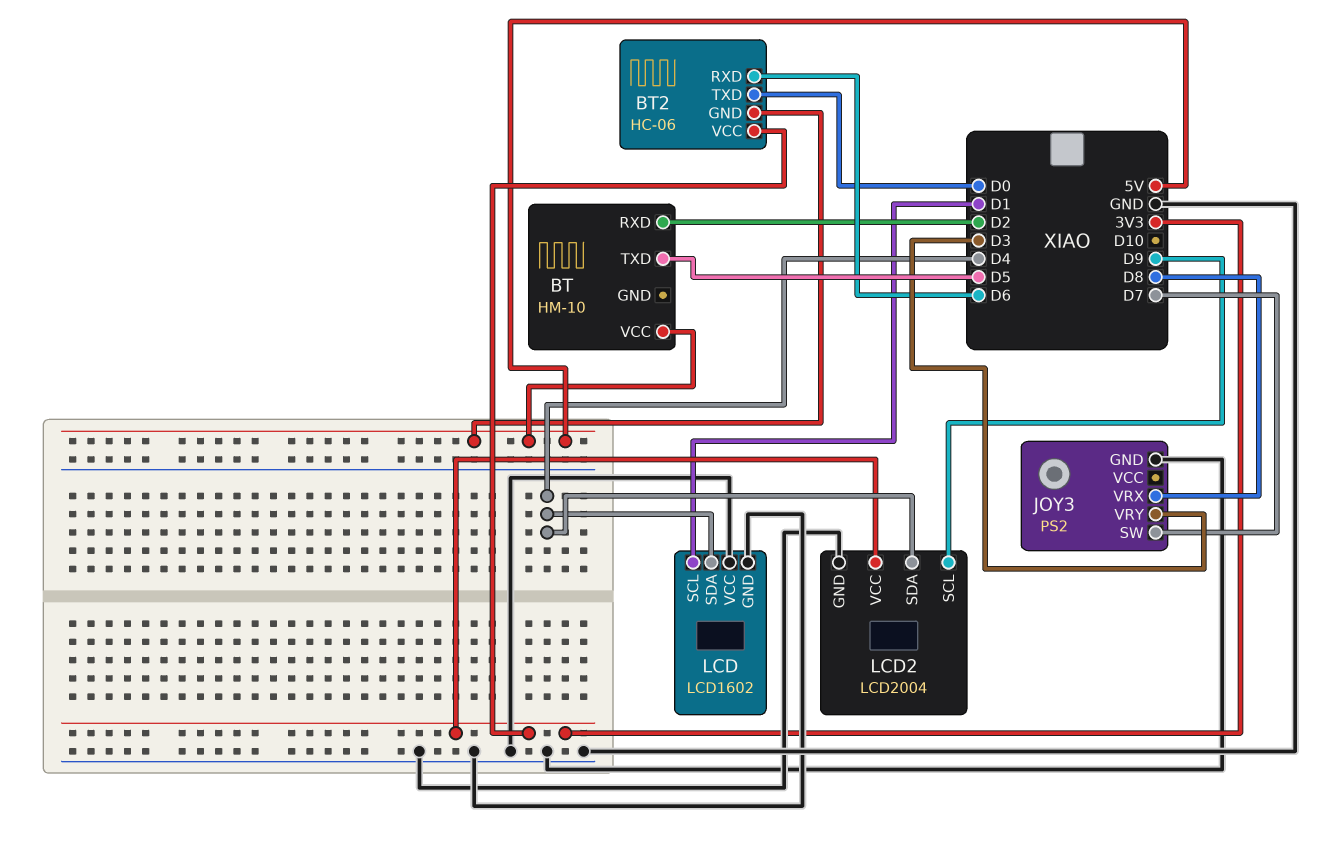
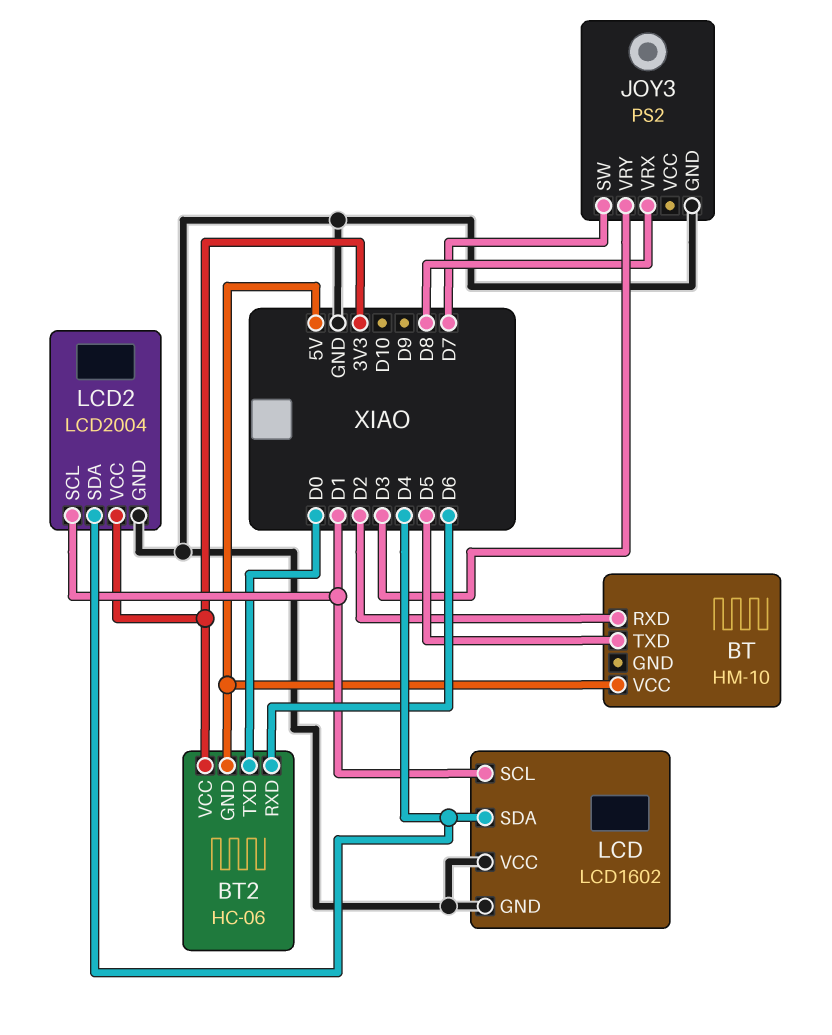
LCD2 pin SCL: D9 -> D1

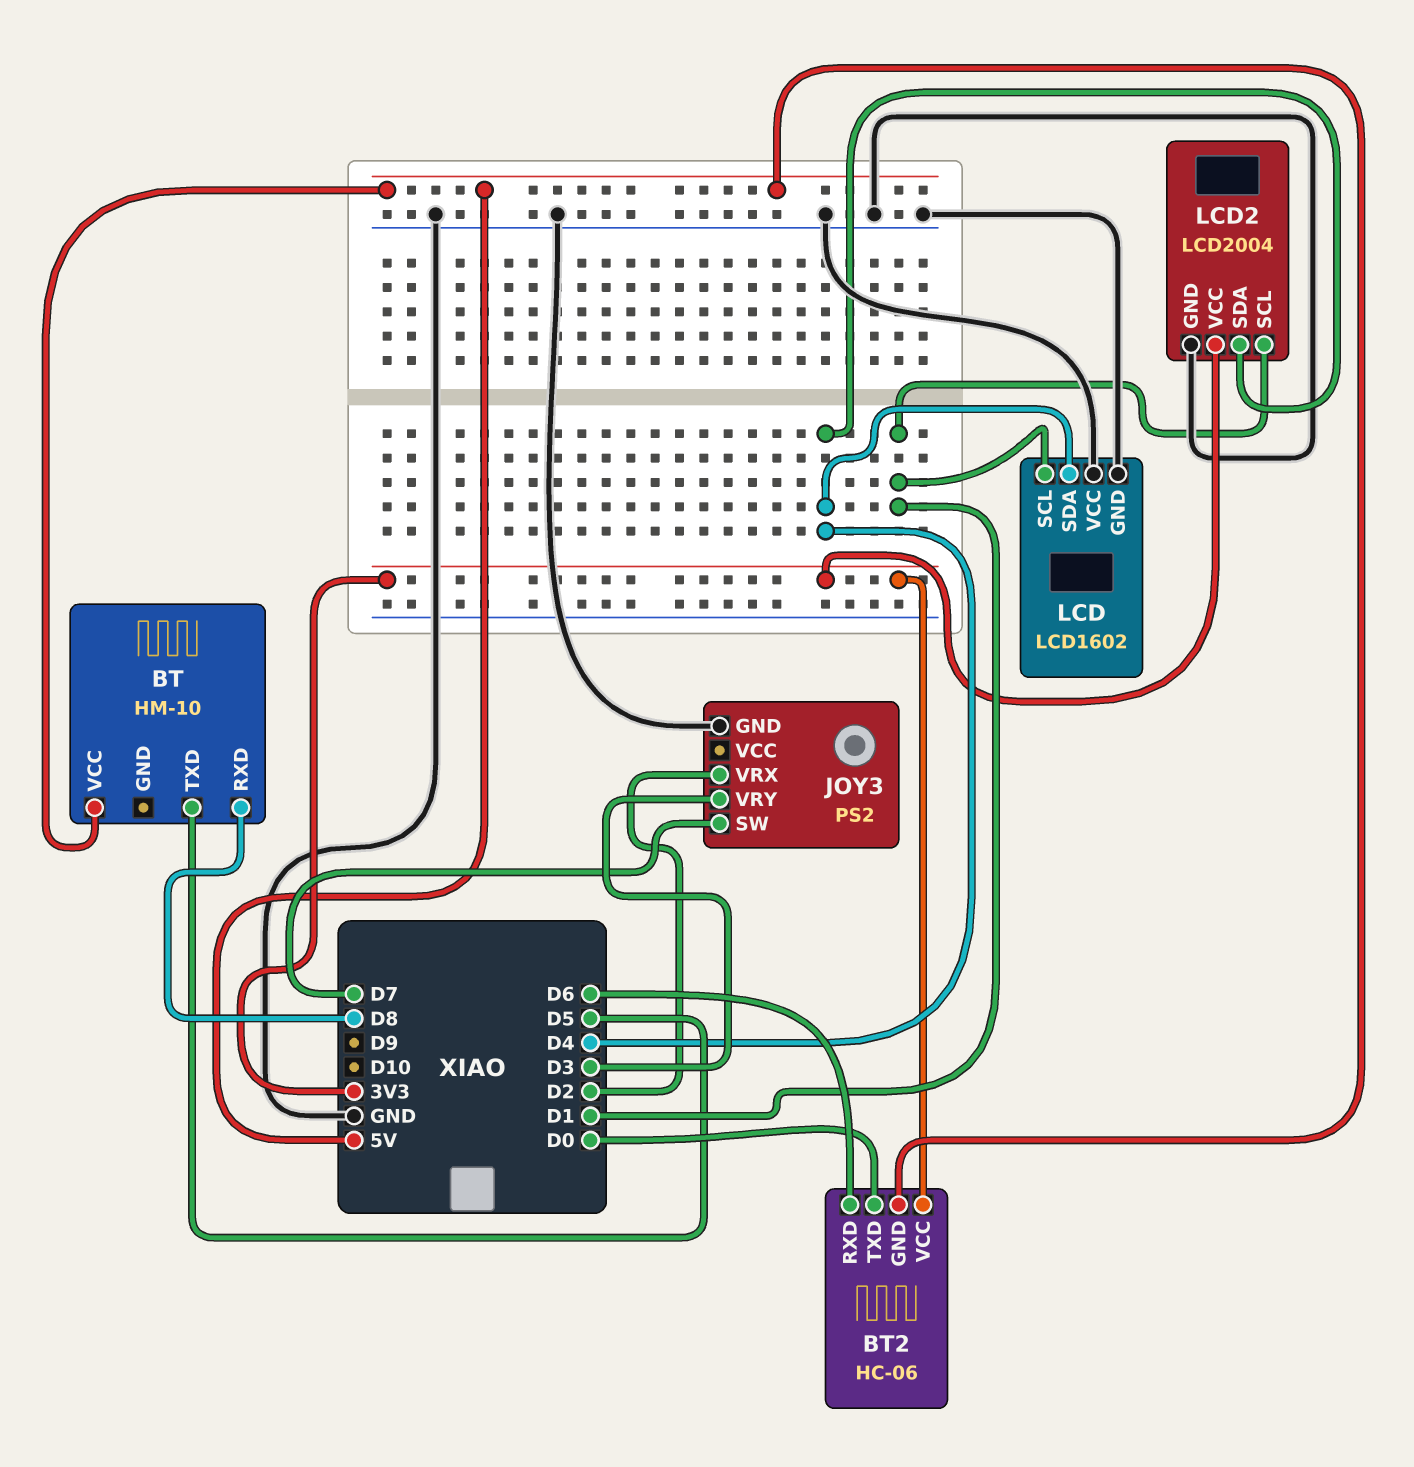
BT pin RXD: D2 -> D8
JOY3 pin VRX: D8 -> D2

